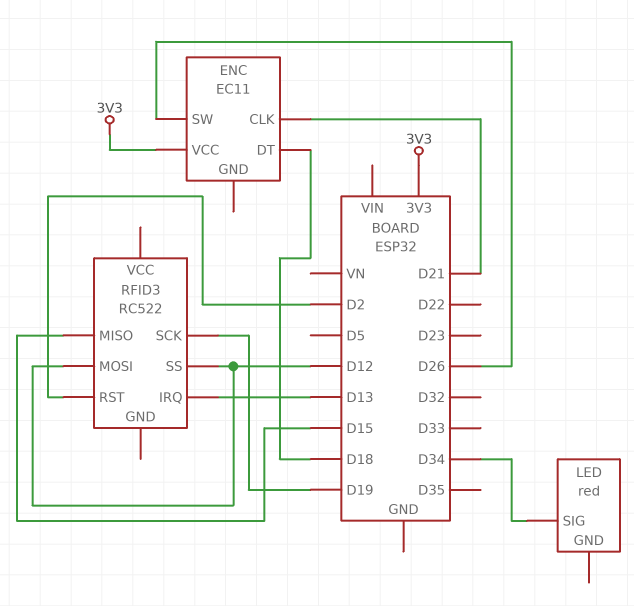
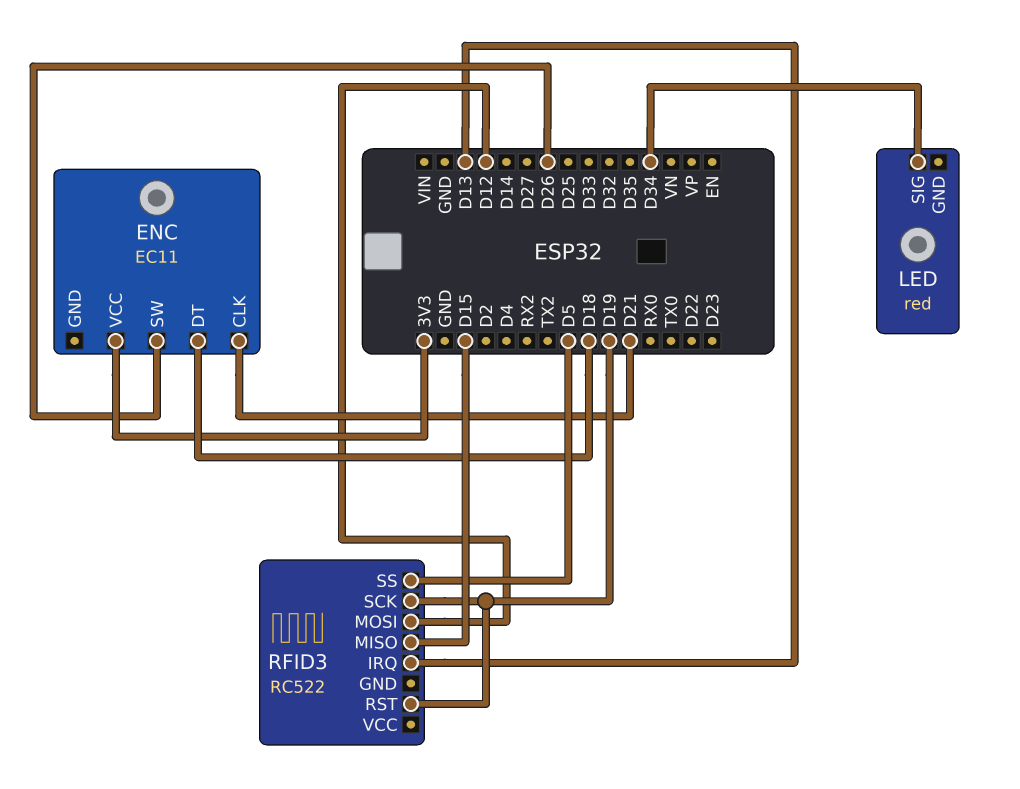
RFID3 pin RST: D2 -> D19
RFID3 pin SS: D12 -> D5

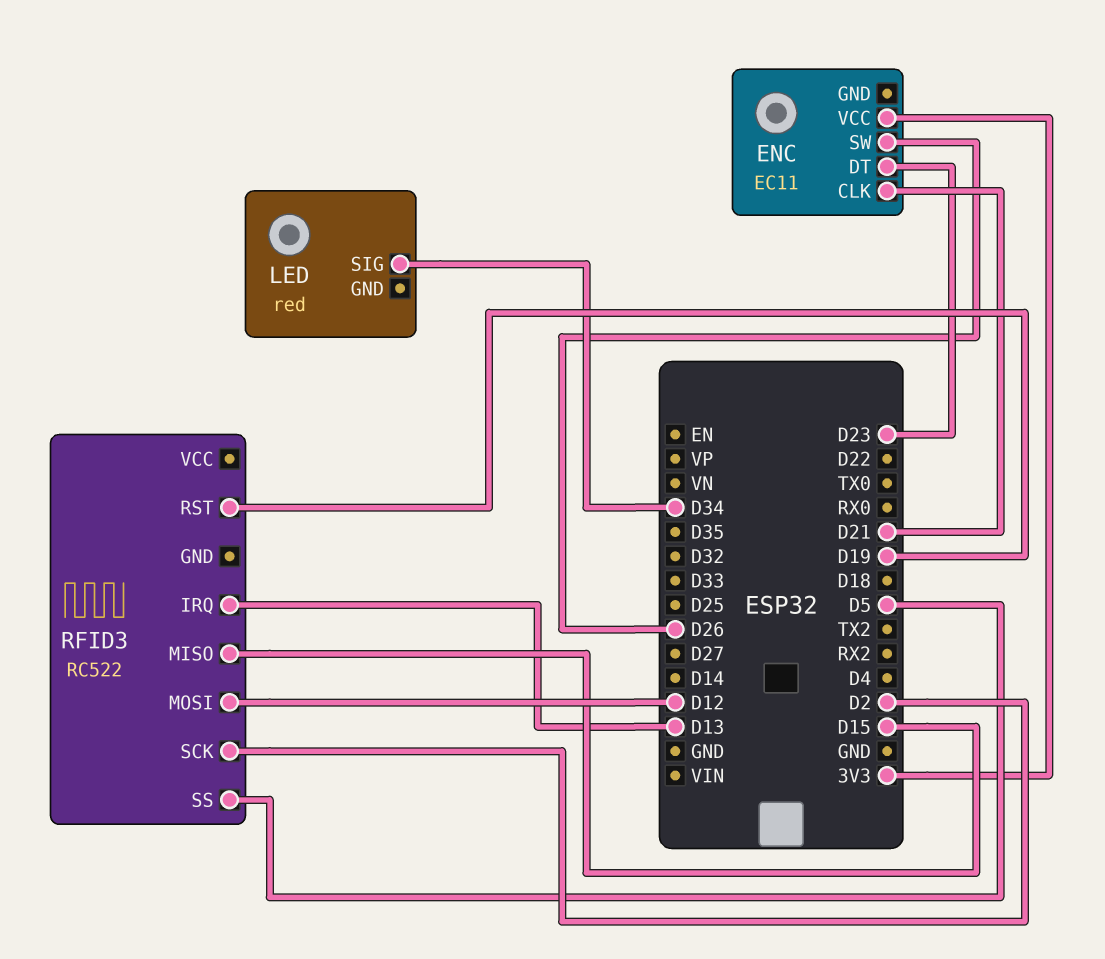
ENC pin DT: D18 -> D23
RFID3 pin SCK: D19 -> D2

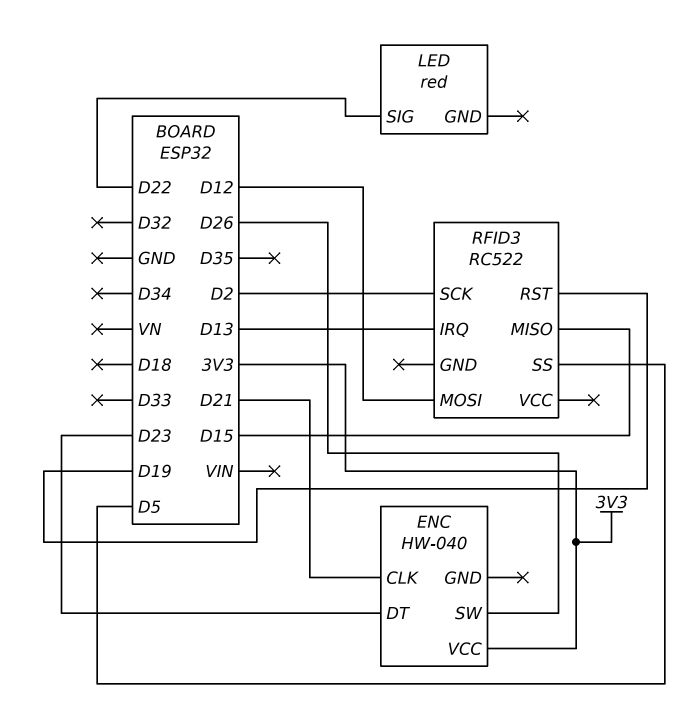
ENC: EC11 -> HW-040
LED pin SIG: D34 -> D22

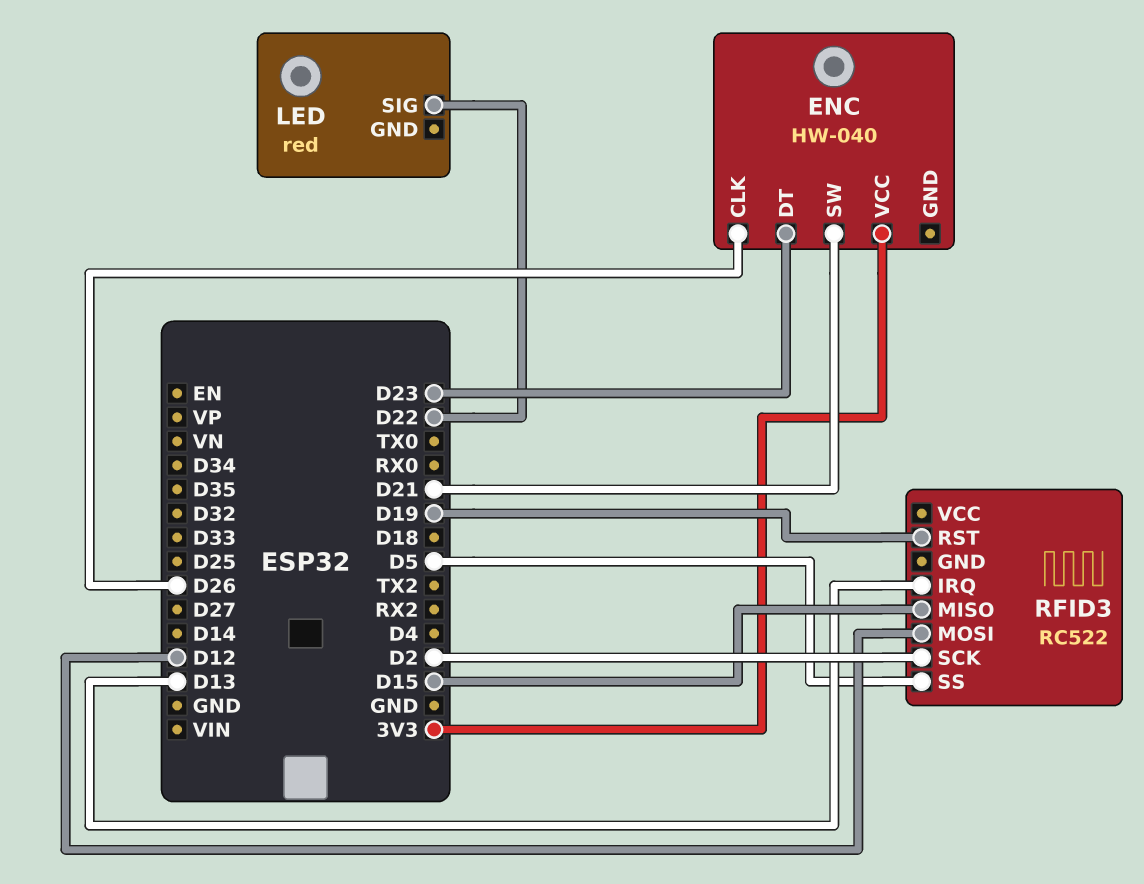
ENC pin CLK: D21 -> D26
ENC pin SW: D26 -> D21

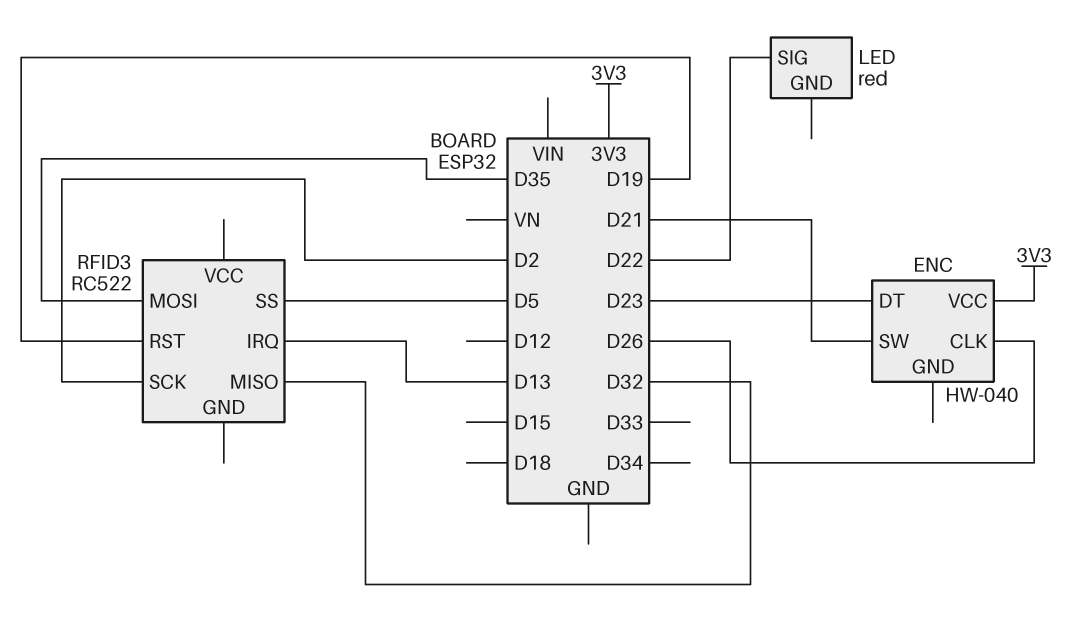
RFID3 pin MISO: D15 -> D32
RFID3 pin MOSI: D12 -> D35

